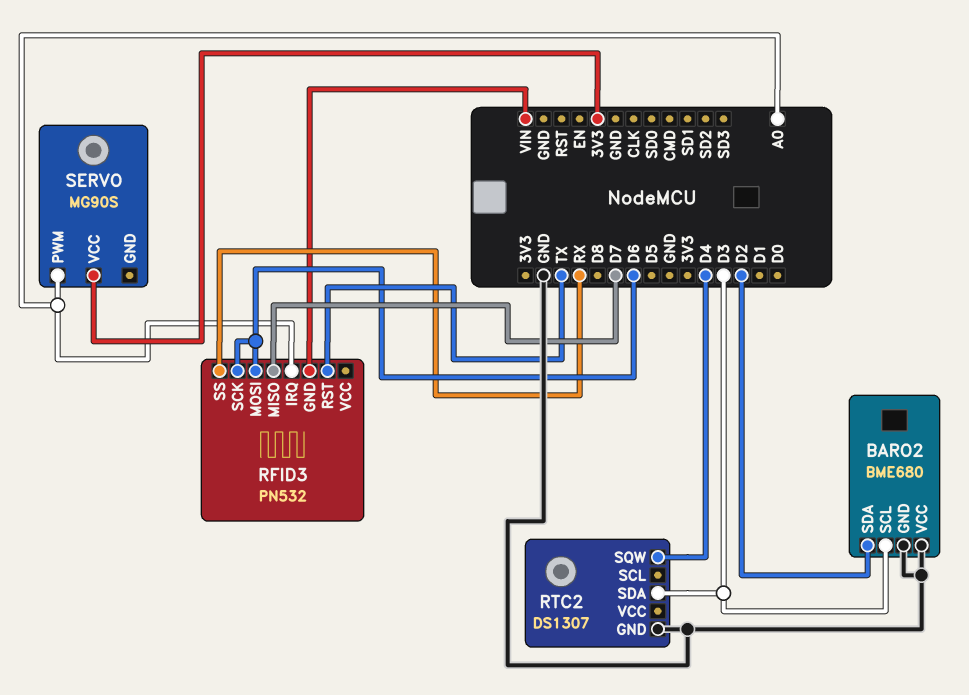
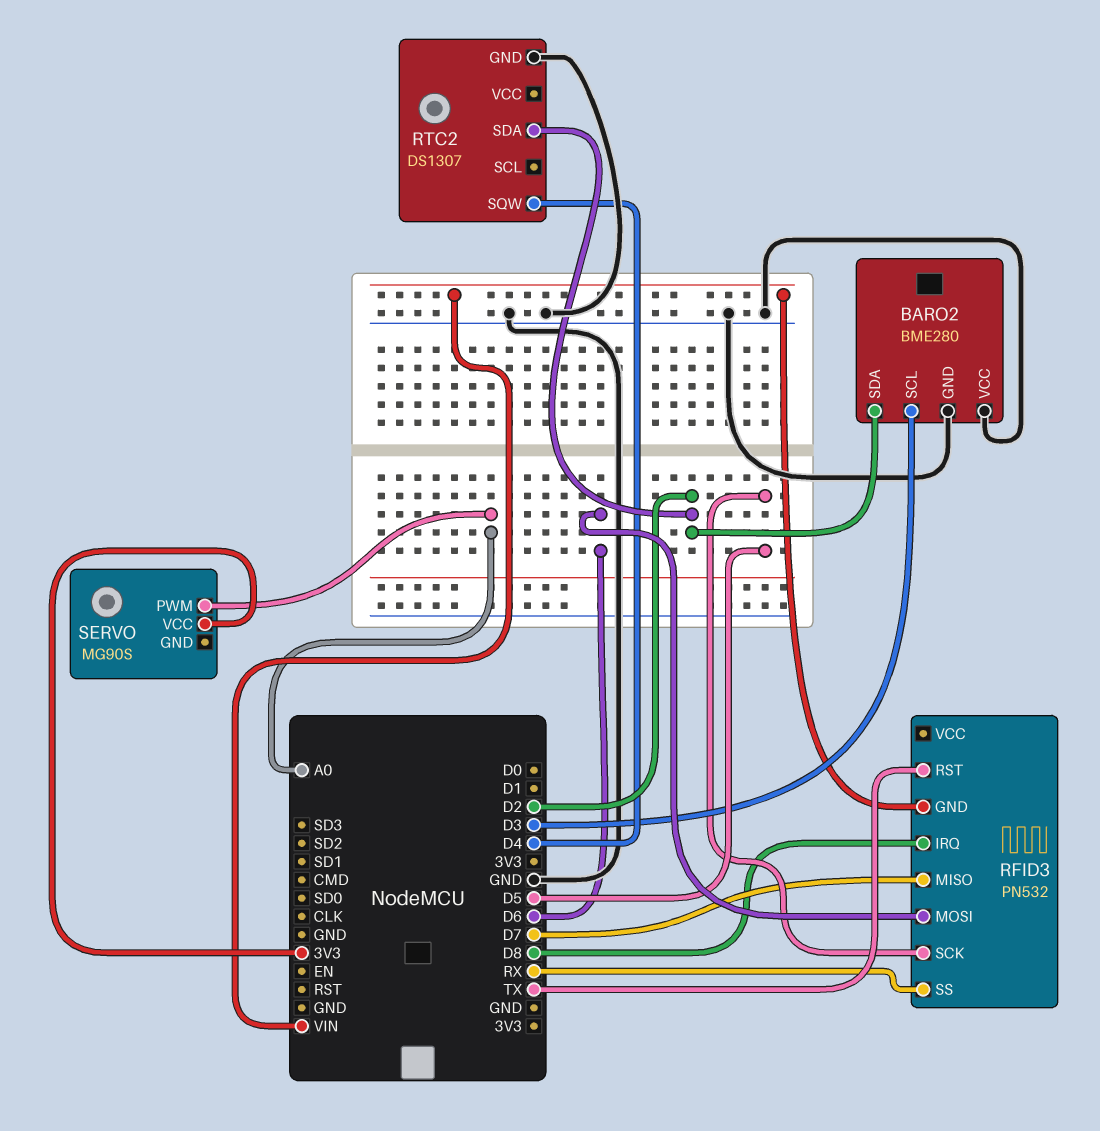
BARO2: BME680 -> BME280
RFID3 pin IRQ: A0 -> D8
RFID3 pin SCK: D6 -> D5
RTC2 pin SDA: D3 -> D2

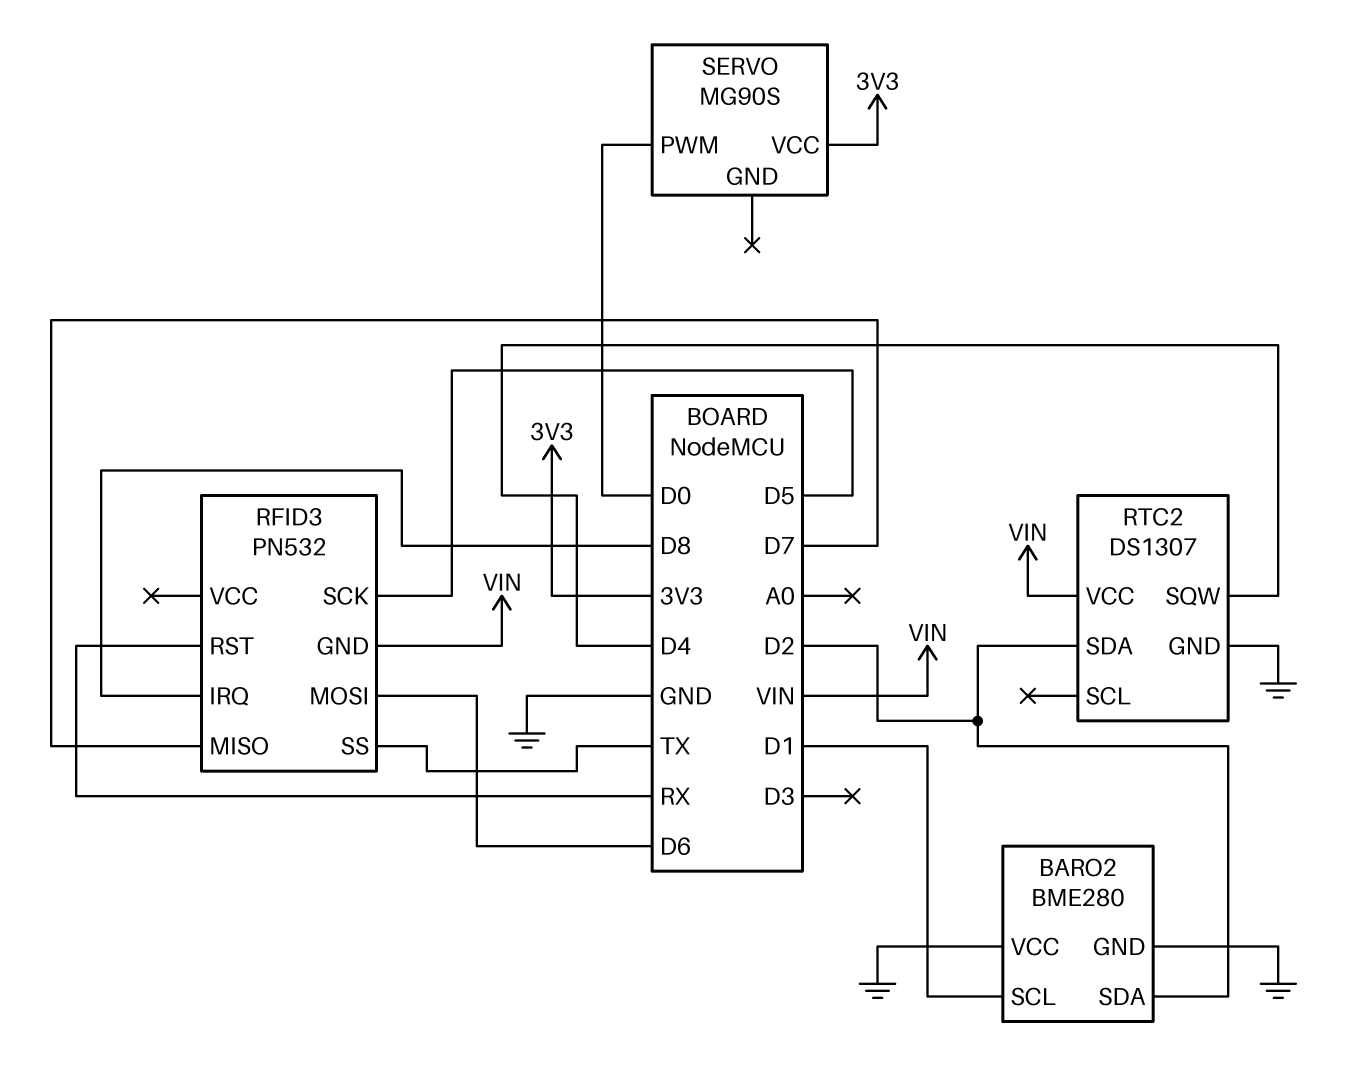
BARO2 pin SCL: D3 -> D1
RFID3 pin RST: TX -> RX
RFID3 pin SS: RX -> TX
RTC2 pin VCC: none -> VIN
SERVO pin PWM: A0 -> D0

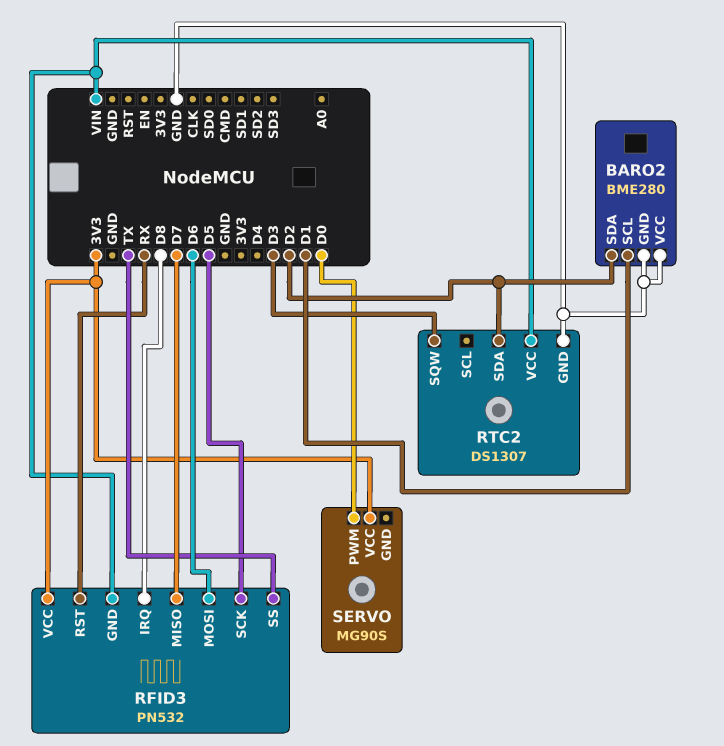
RFID3 pin VCC: none -> 3V3
RTC2 pin SQW: D4 -> D3

